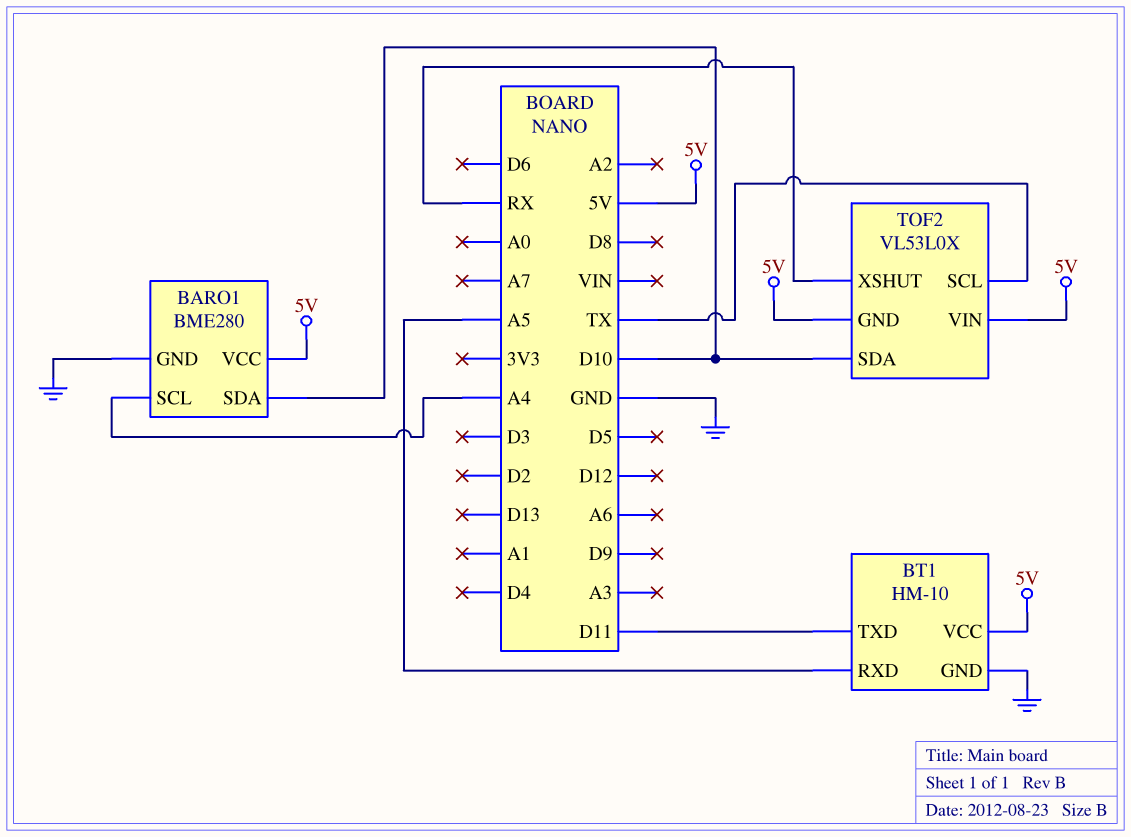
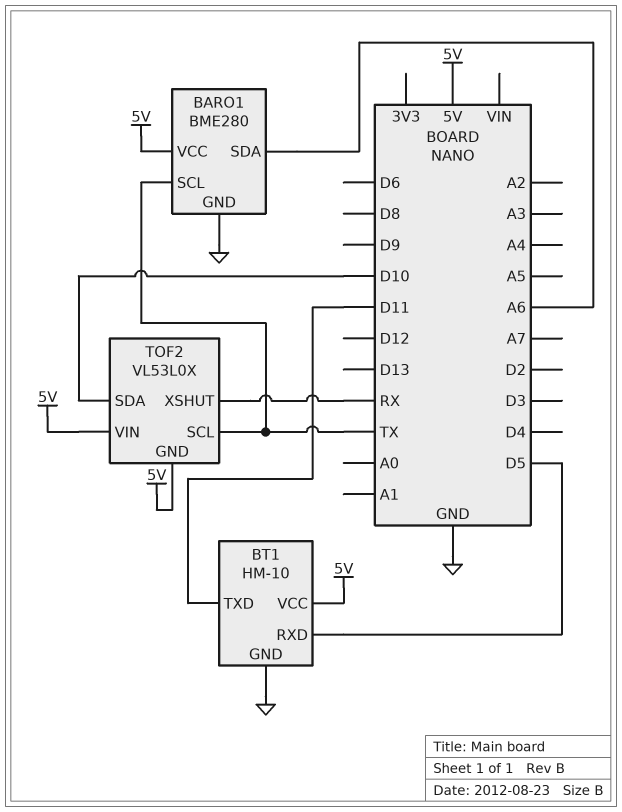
BARO1 pin SCL: A4 -> TX
BARO1 pin SDA: D10 -> A6
BT1 pin RXD: A5 -> D5

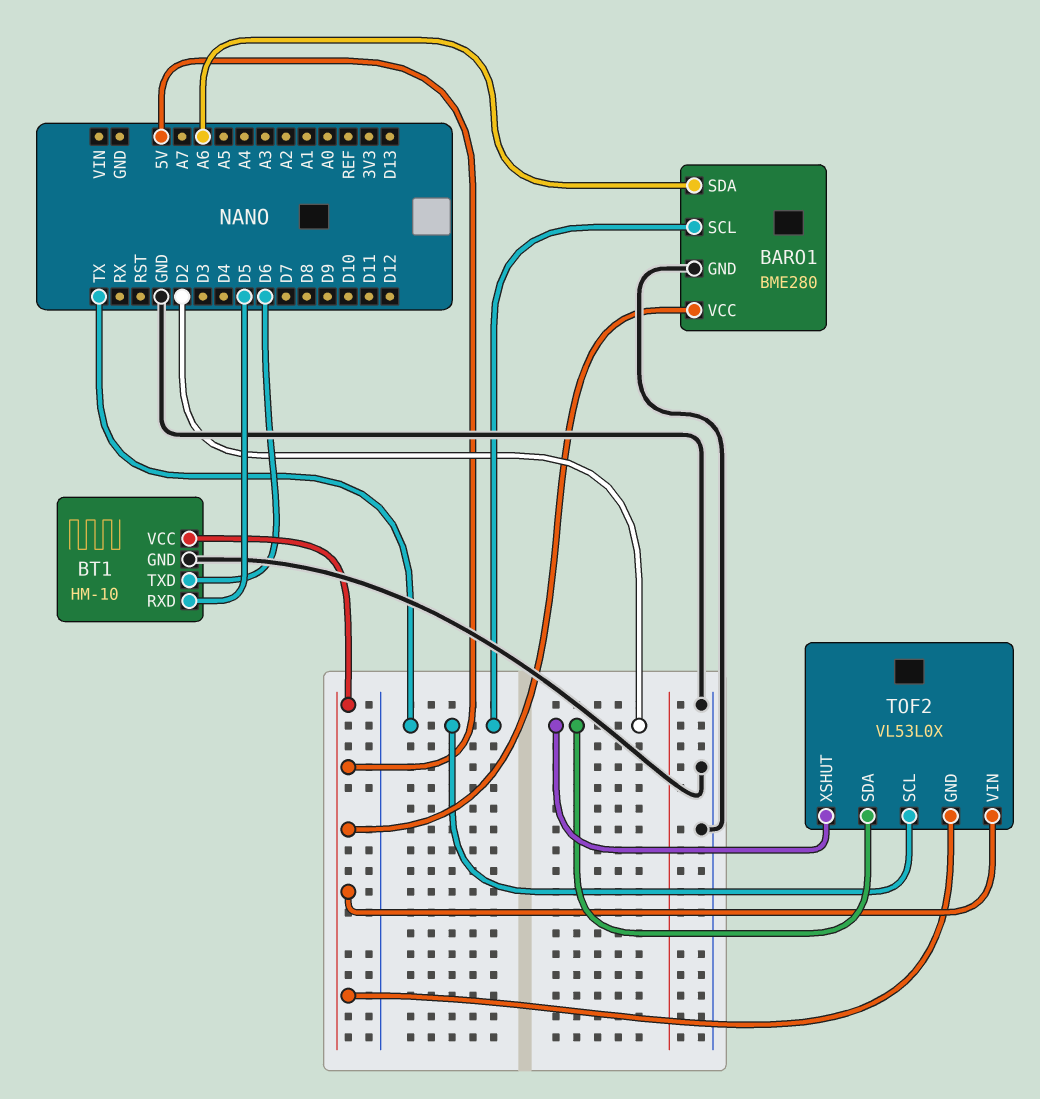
BT1 pin TXD: D11 -> D6
TOF2 pin SDA: D10 -> D2
TOF2 pin XSHUT: RX -> D2

